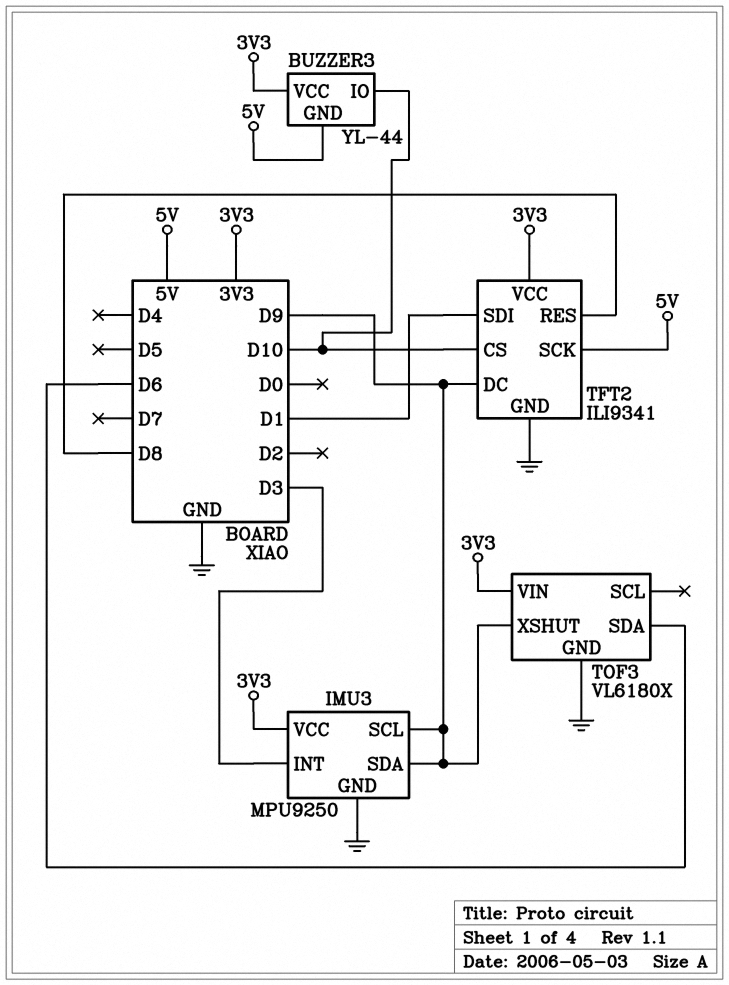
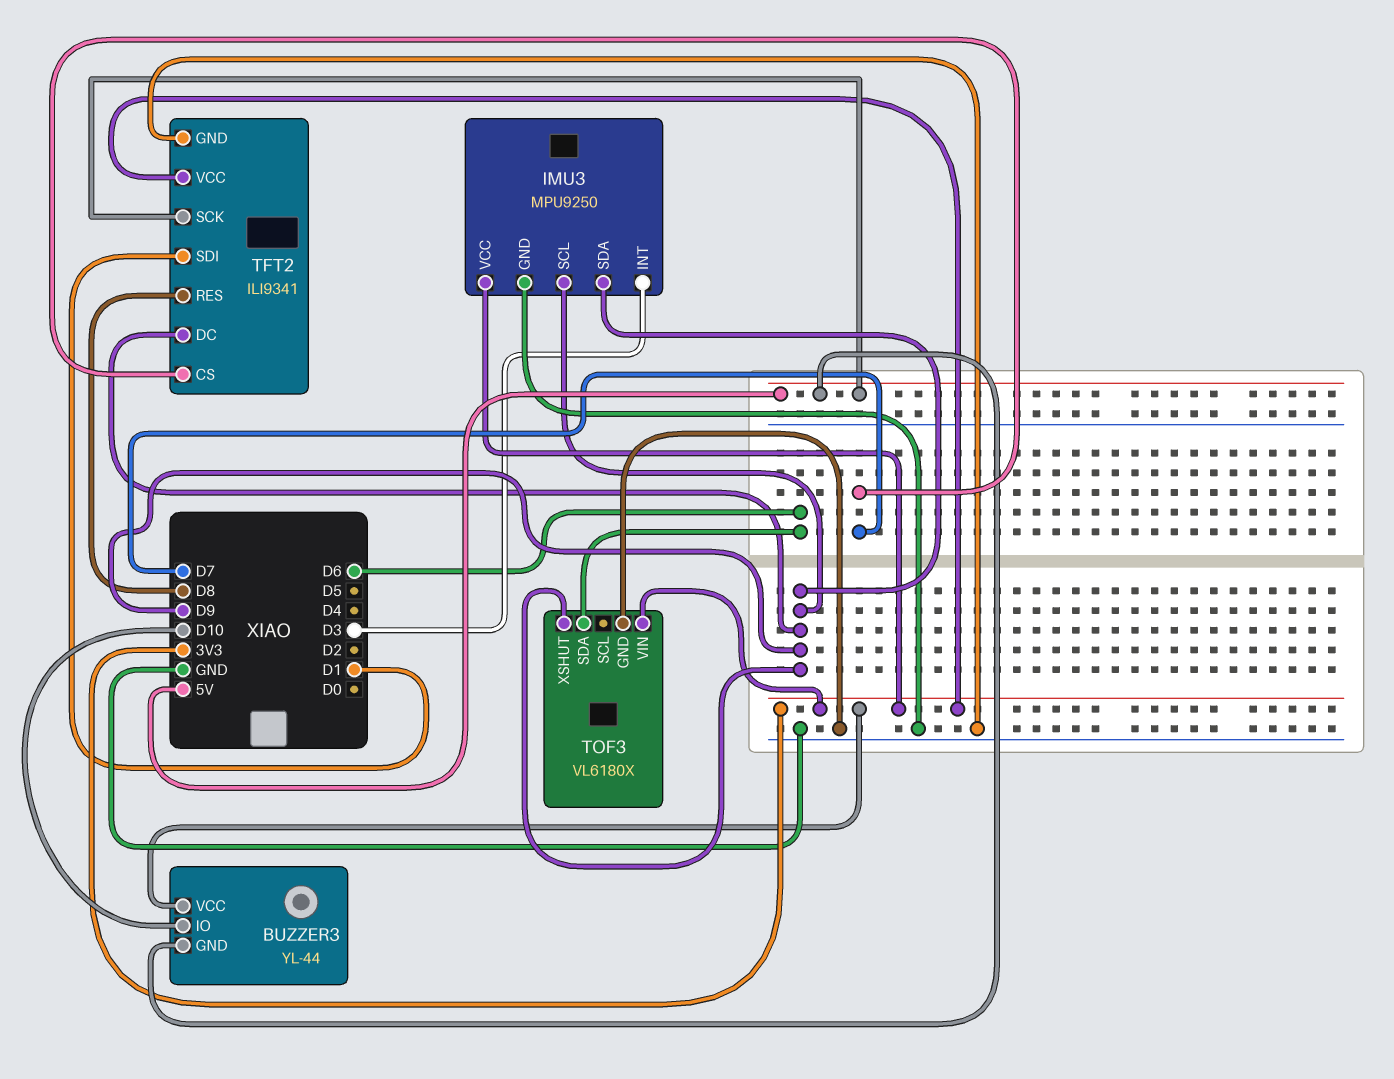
TFT2 pin CS: D10 -> D7

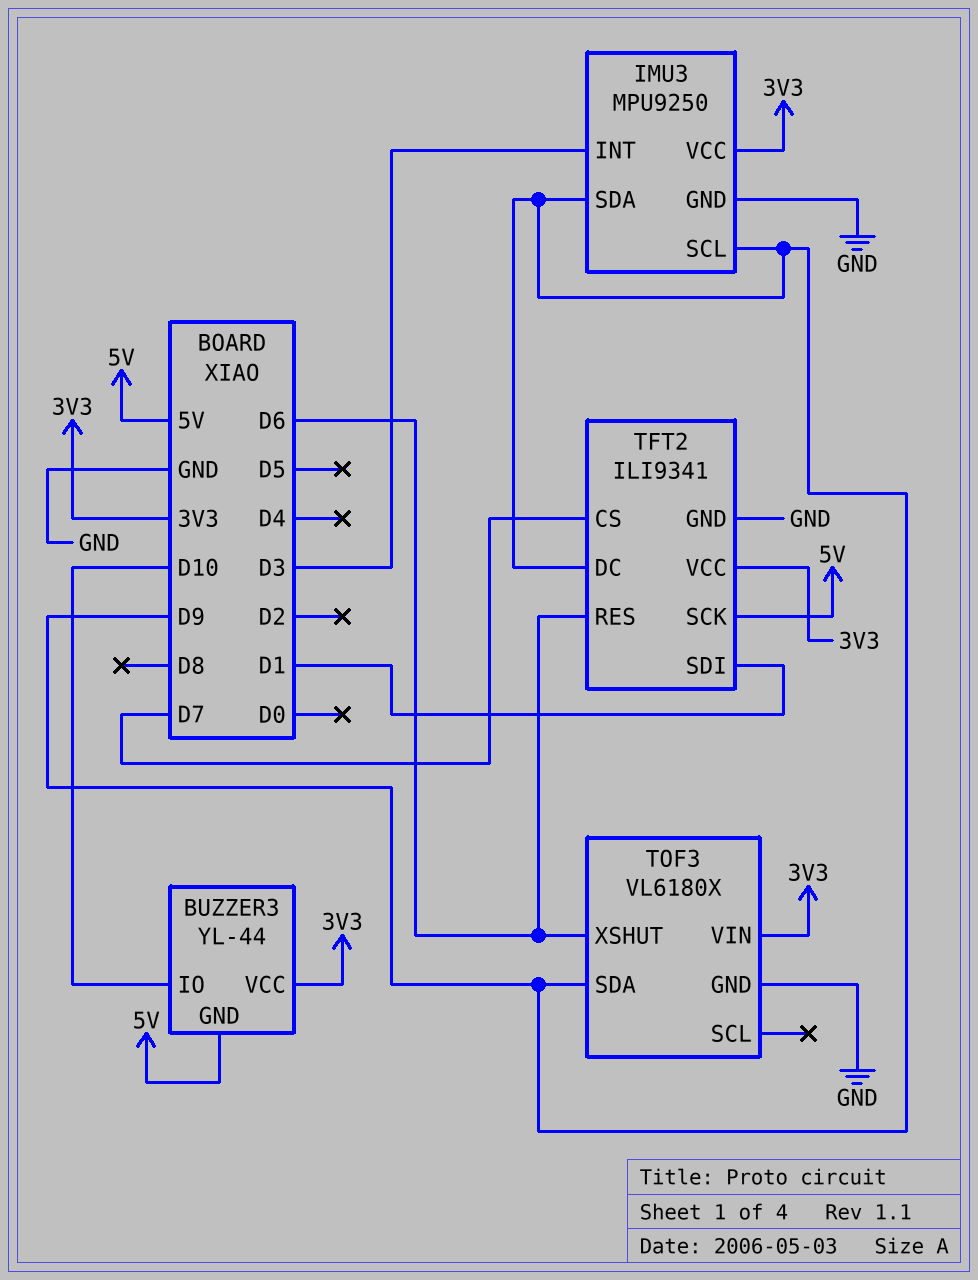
TFT2 pin RES: D8 -> D6
TOF3 pin SDA: D6 -> D9
TOF3 pin XSHUT: D9 -> D6

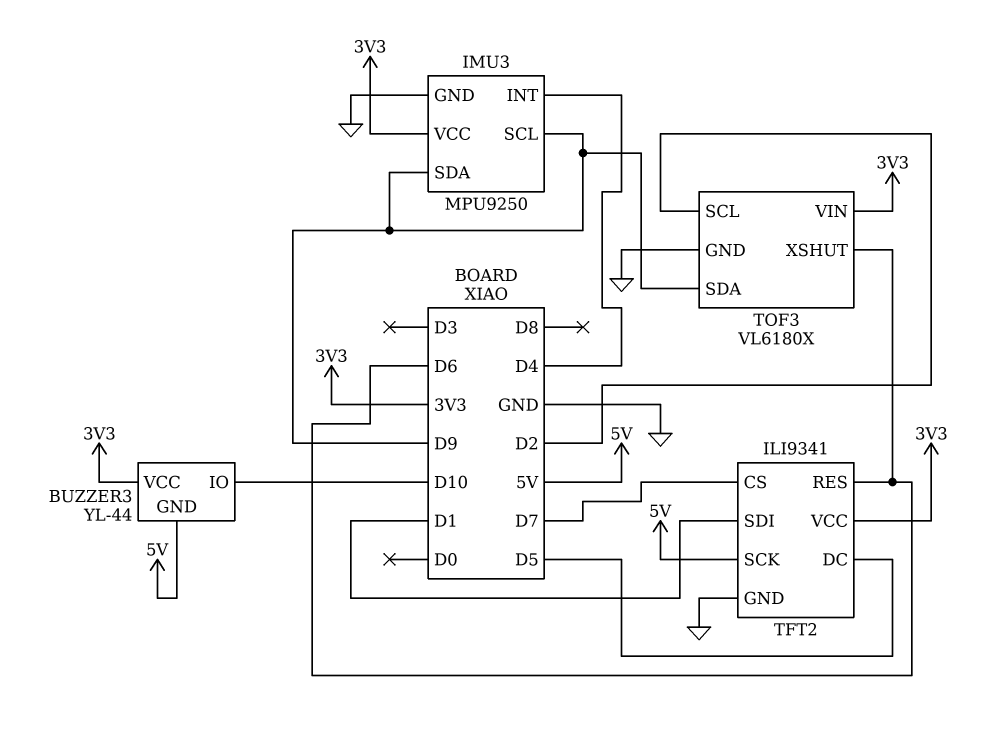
IMU3 pin INT: D3 -> D4
TFT2 pin DC: D9 -> D5
TOF3 pin SCL: none -> D2

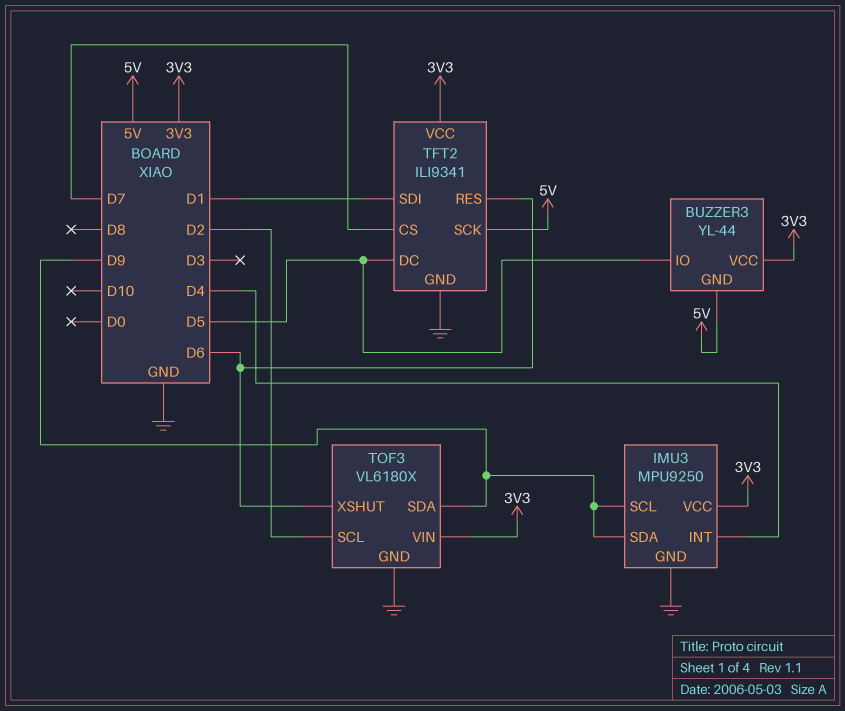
BUZZER3 pin IO: D10 -> D5

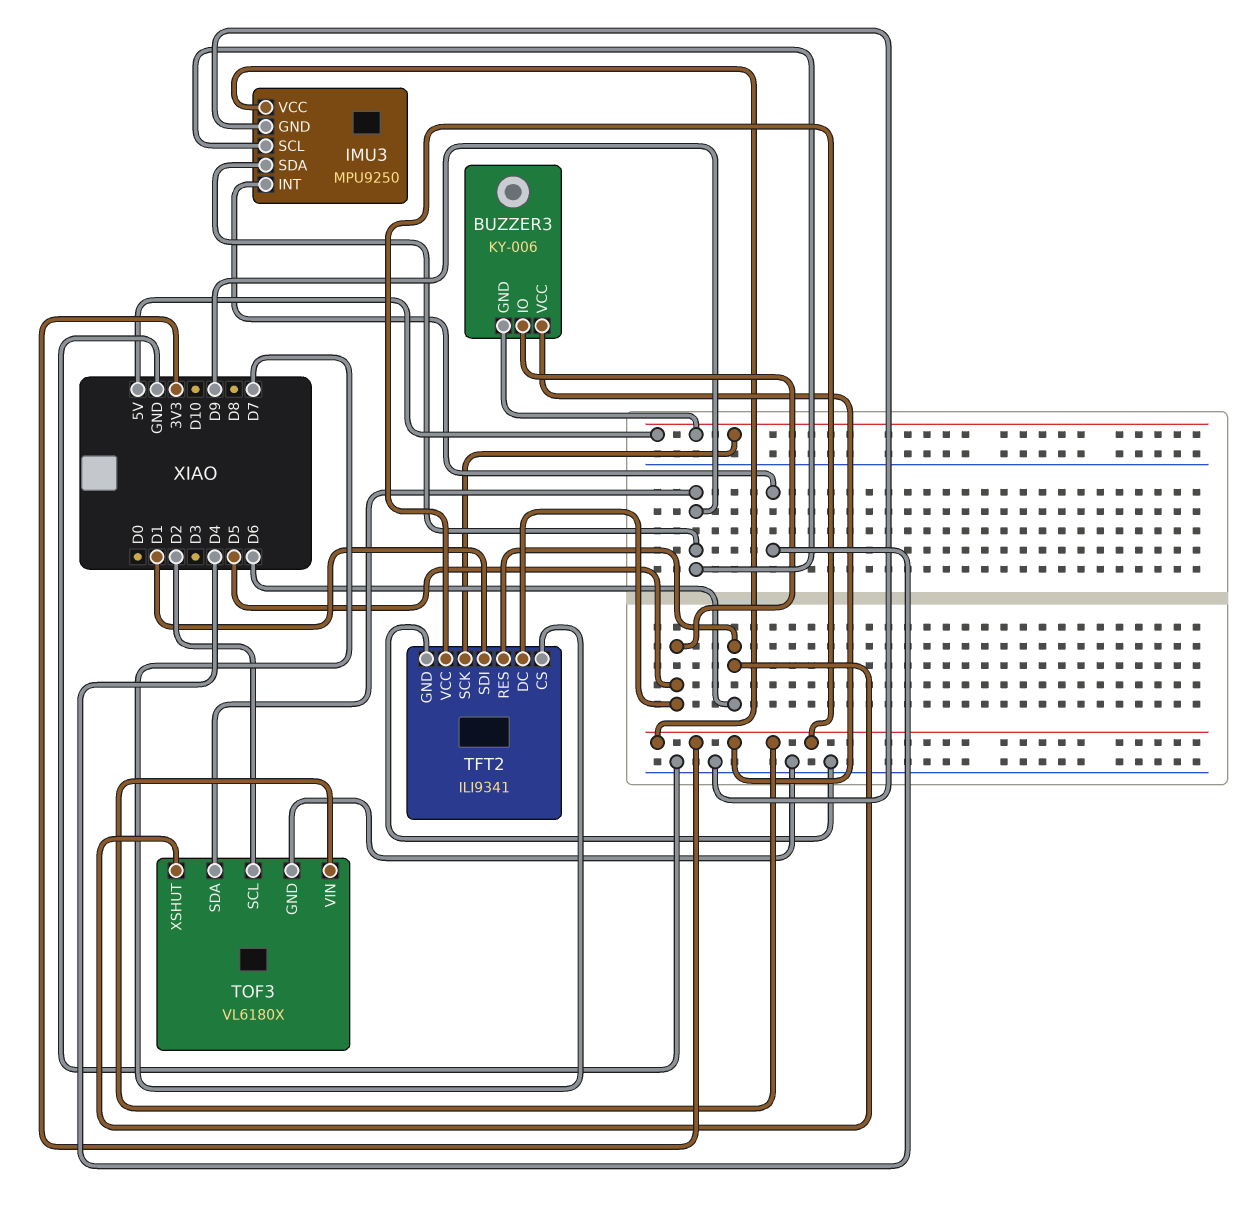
BUZZER3: YL-44 -> KY-006

